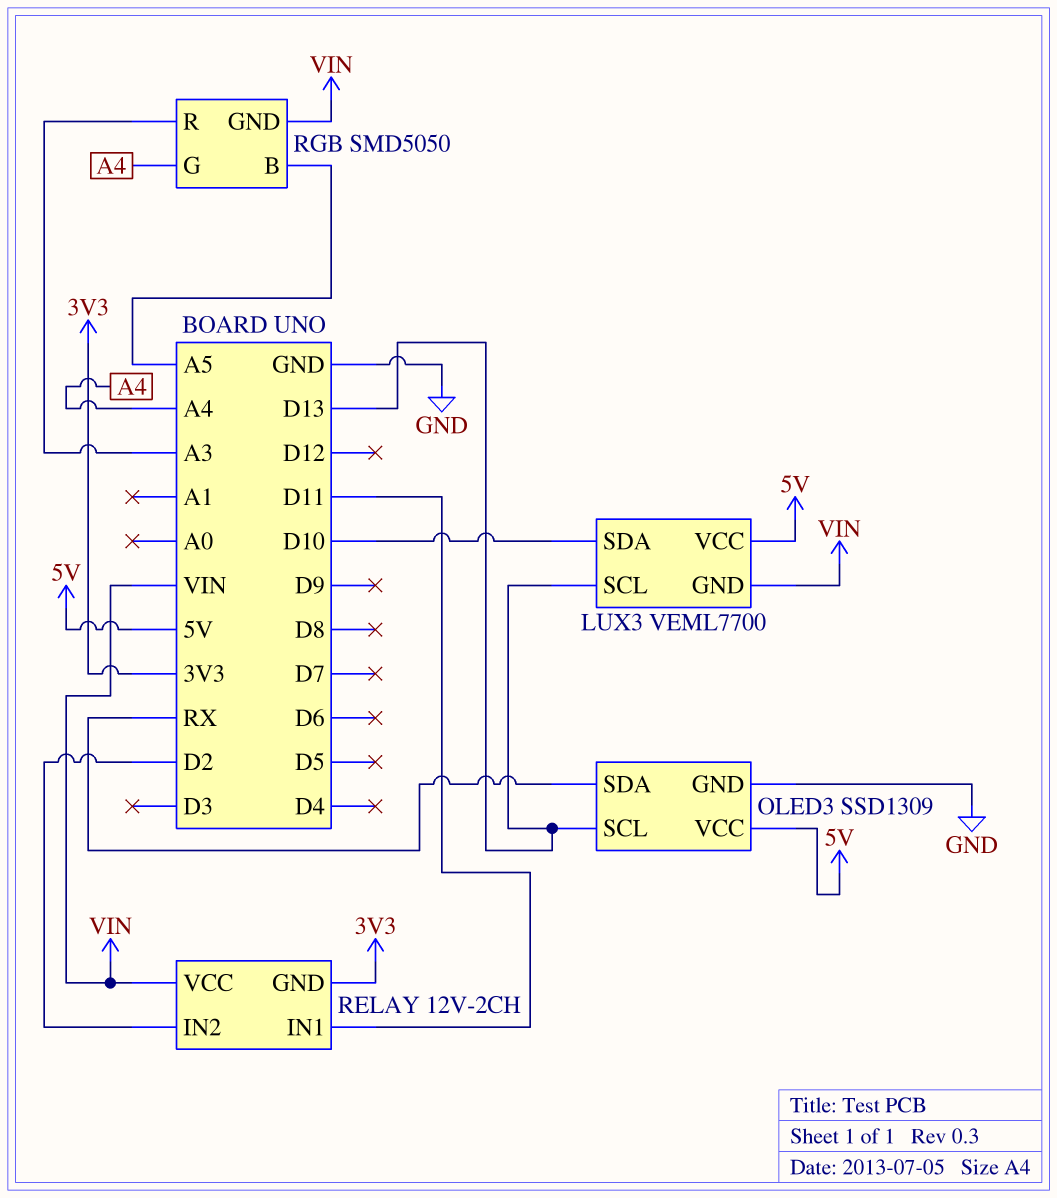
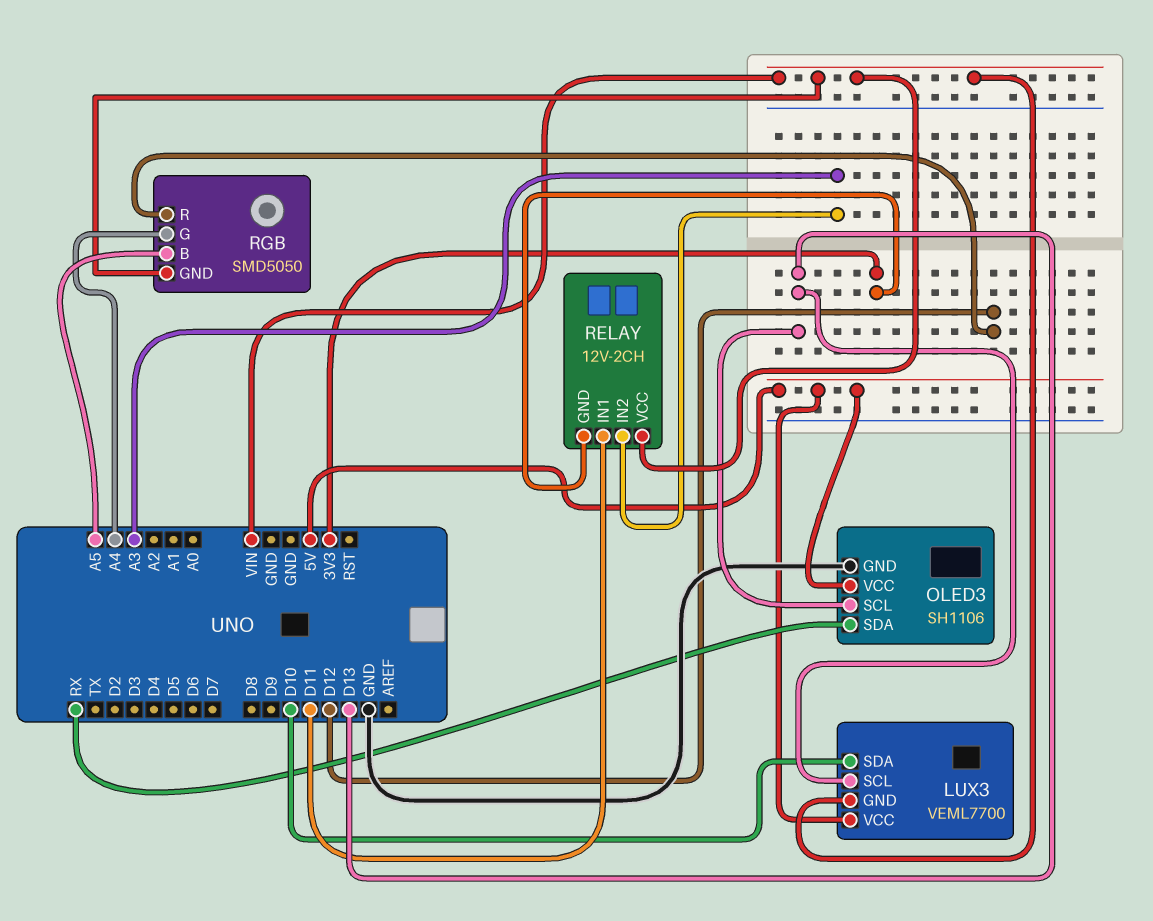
OLED3: SSD1309 -> SH1106
RELAY pin IN2: D2 -> A3
RGB pin R: A3 -> D12

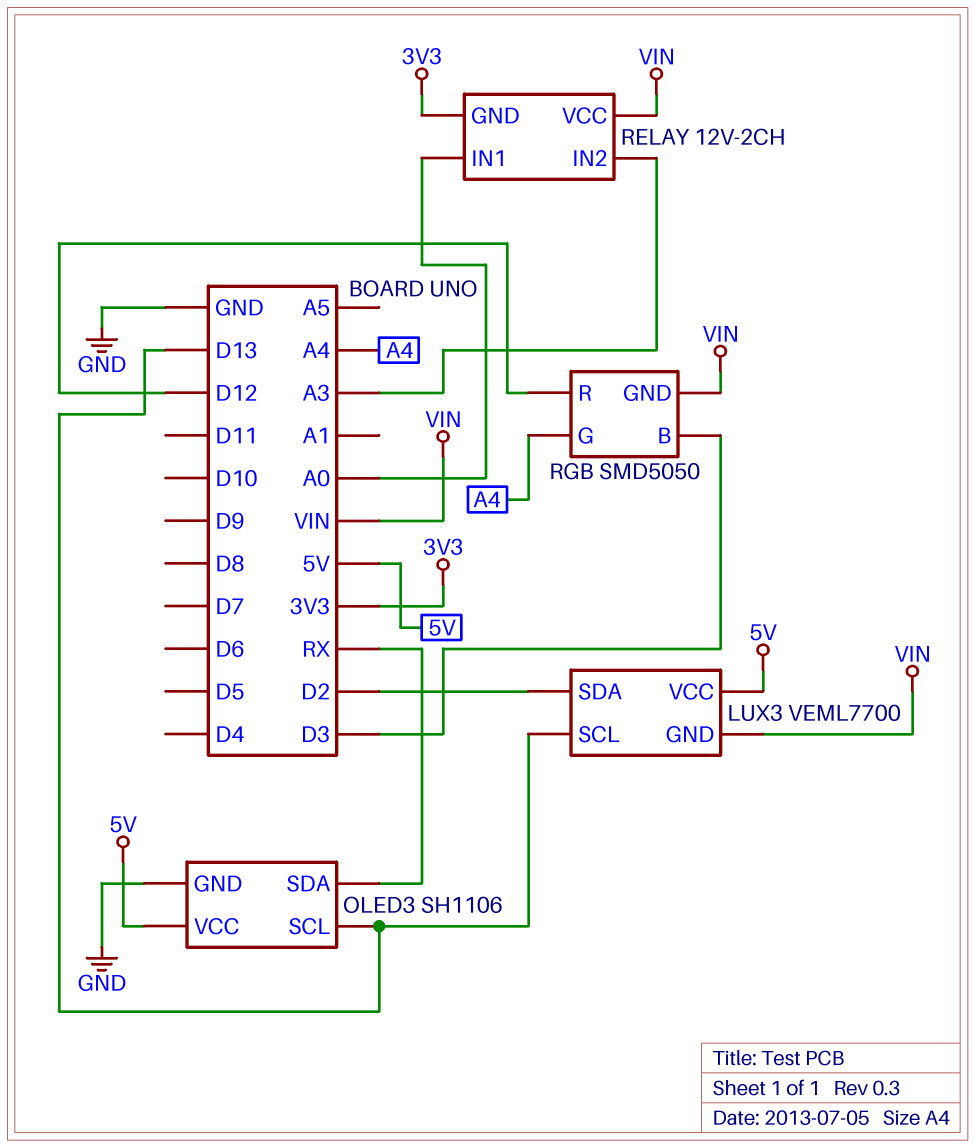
LUX3 pin SDA: D10 -> D2
RELAY pin IN1: D11 -> A0
RGB pin B: A5 -> D3

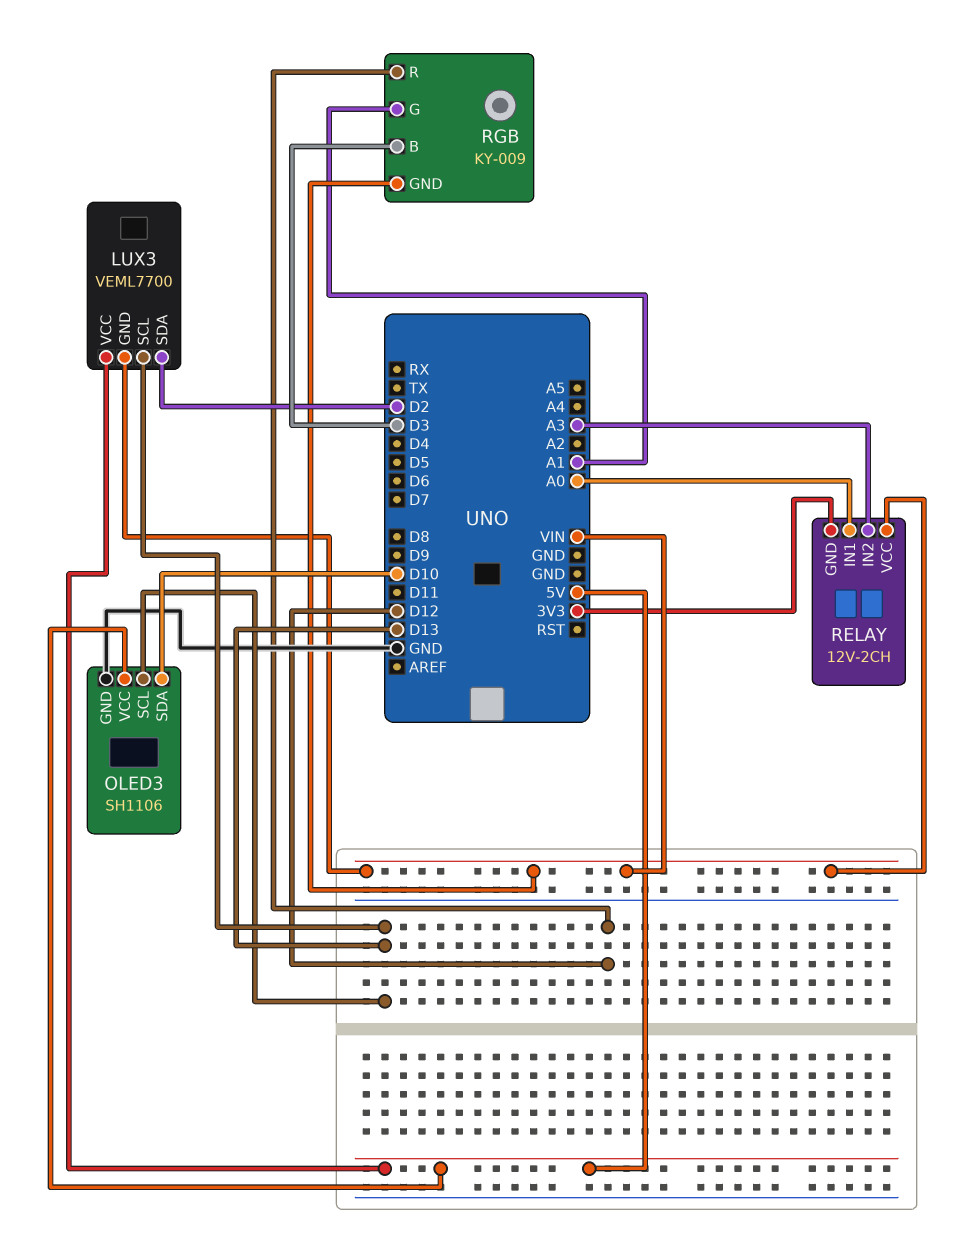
OLED3 pin SDA: RX -> D10
RGB: SMD5050 -> KY-009
RGB pin G: A4 -> A1

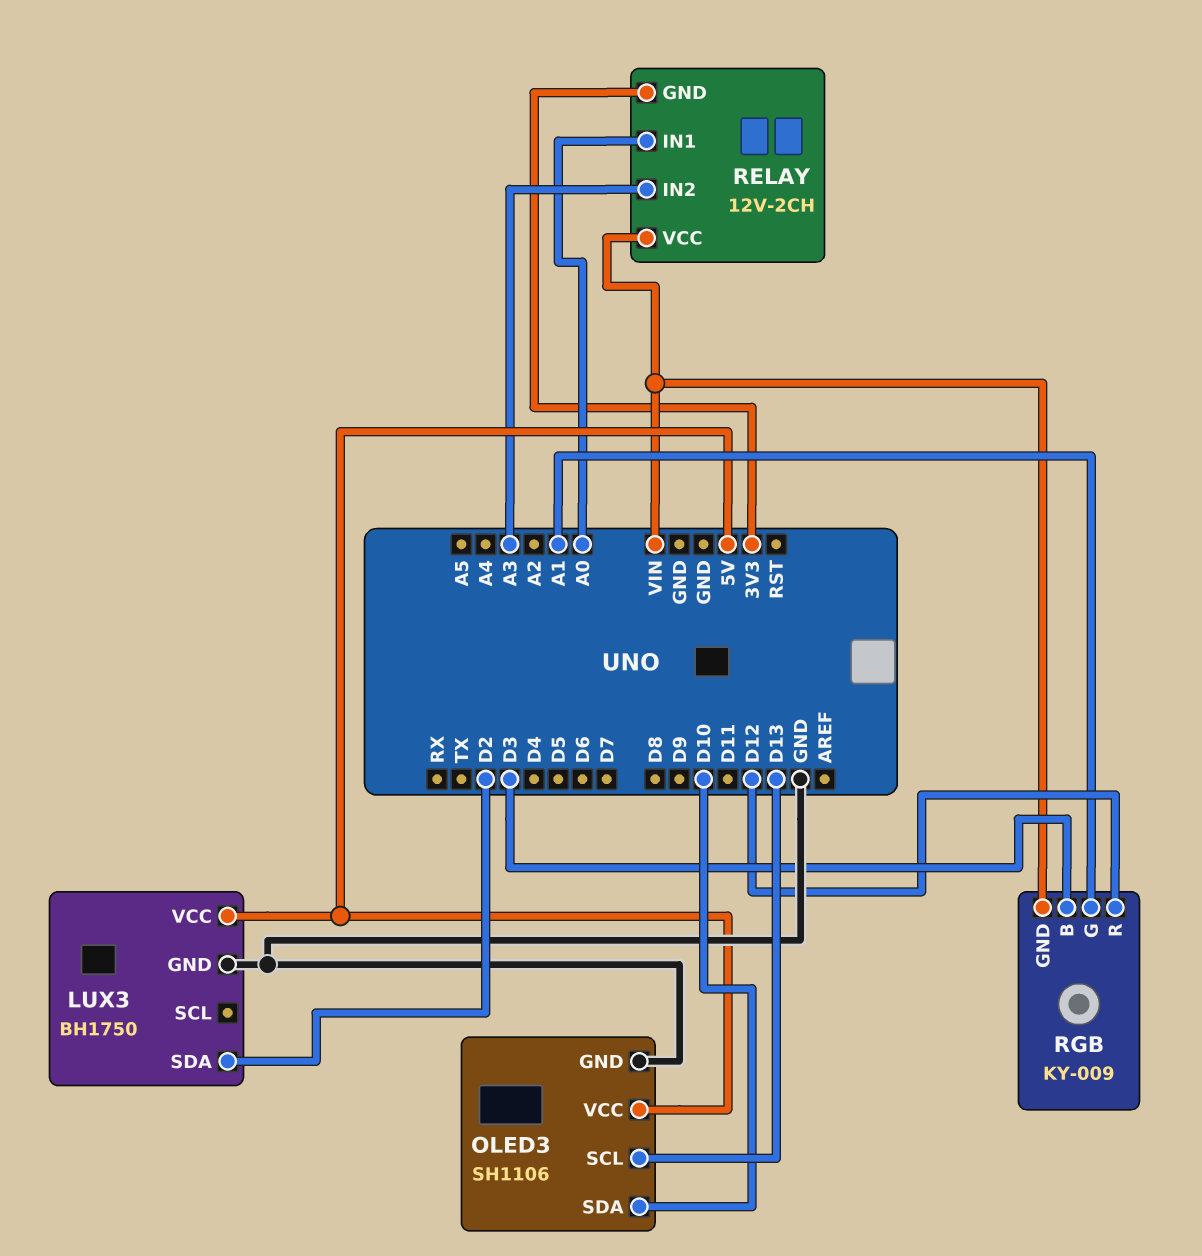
LUX3: VEML7700 -> BH1750
LUX3 pin GND: VIN -> GND
LUX3 pin SCL: D13 -> none

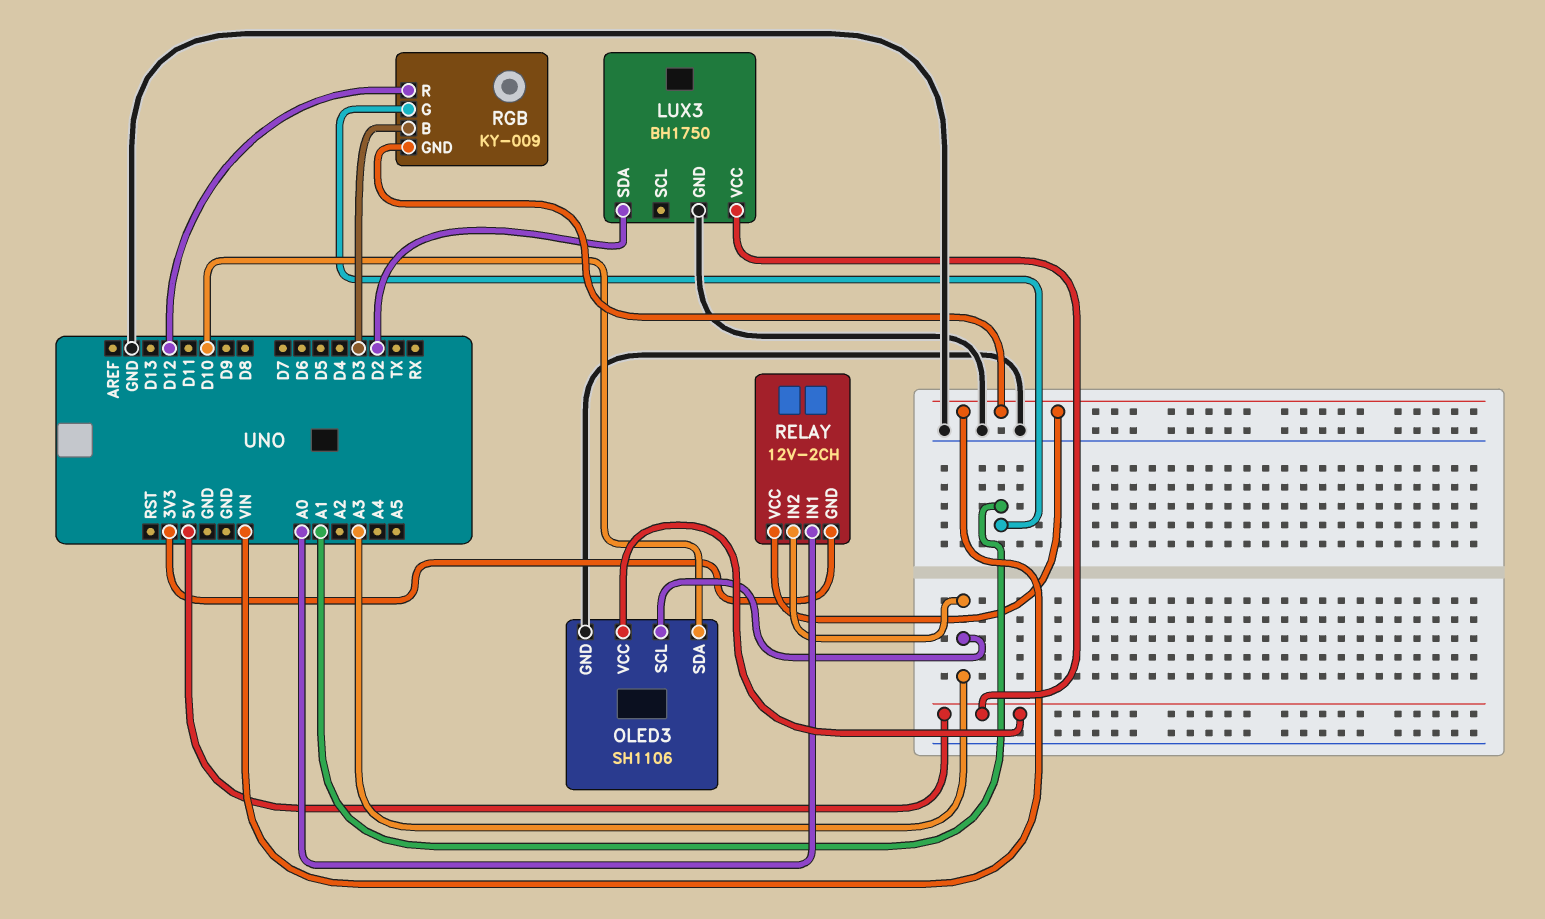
OLED3 pin SCL: D13 -> A3

